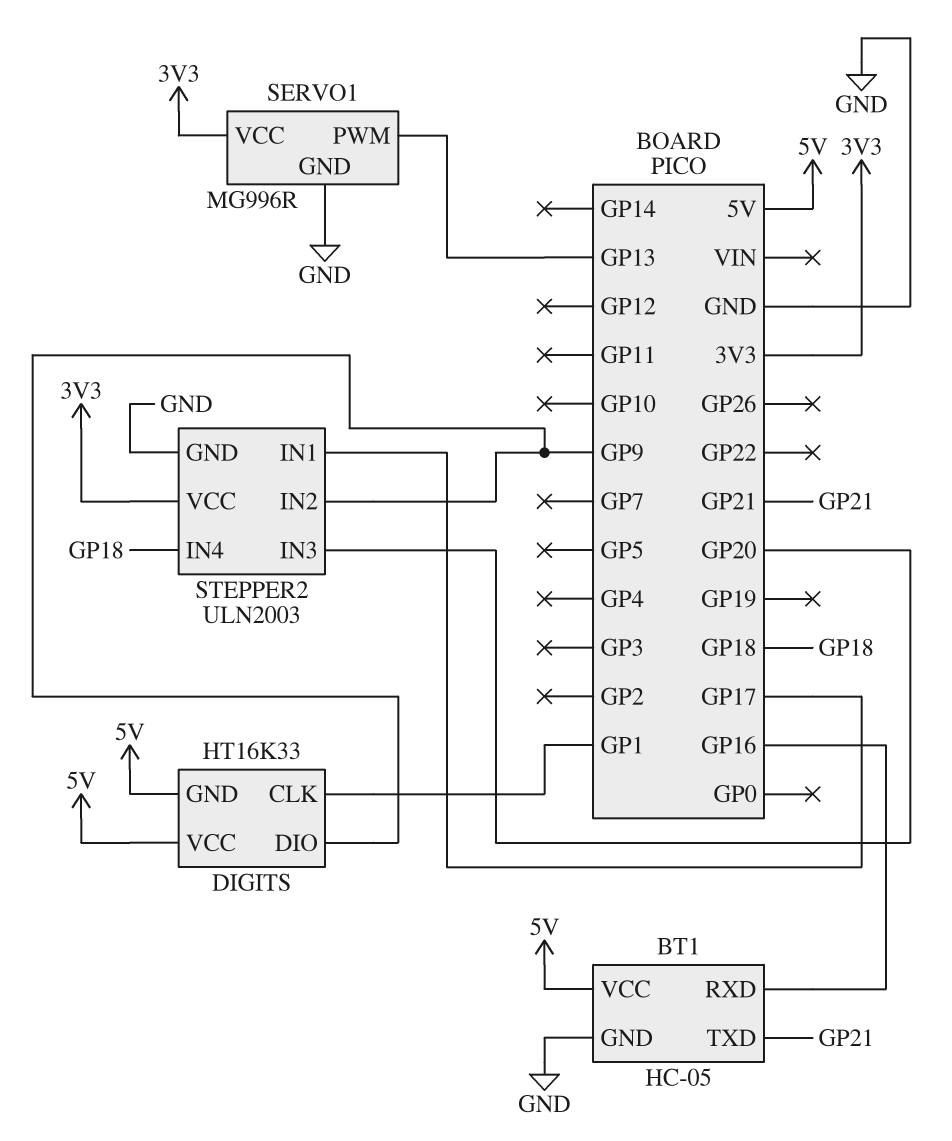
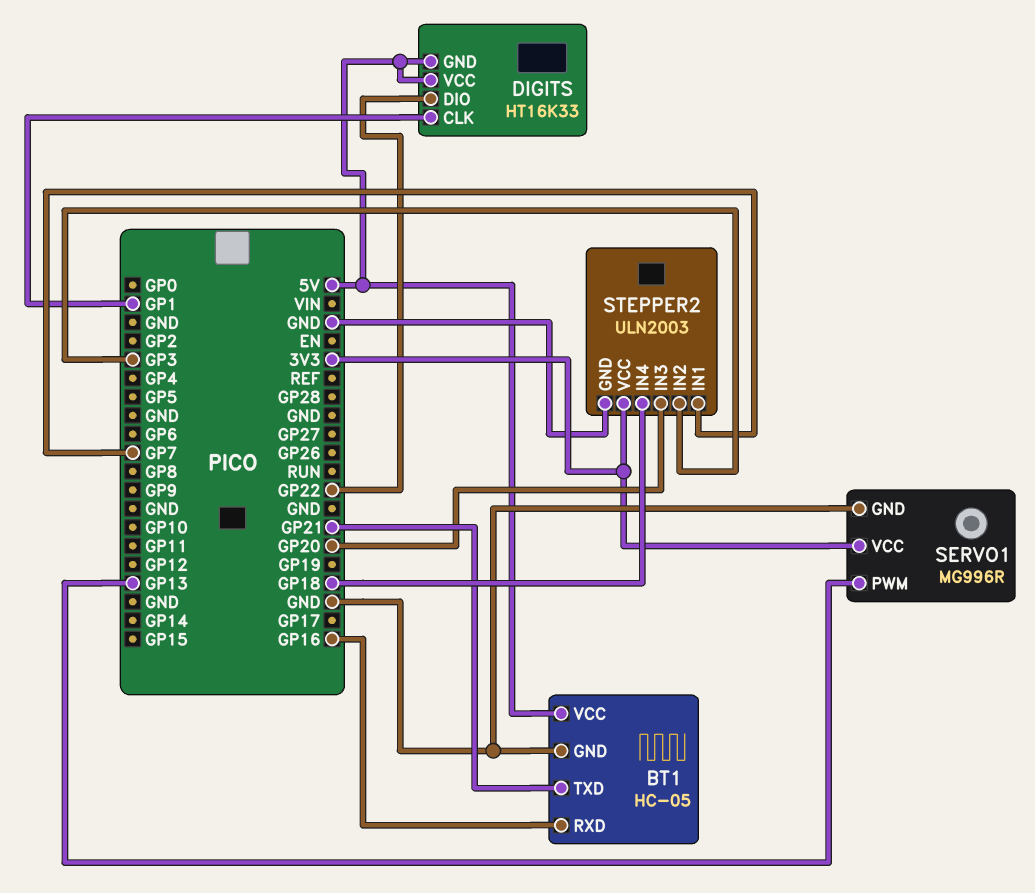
DIGITS pin DIO: GP9 -> GP22
STEPPER2 pin IN1: GP17 -> GP7
STEPPER2 pin IN2: GP9 -> GP3

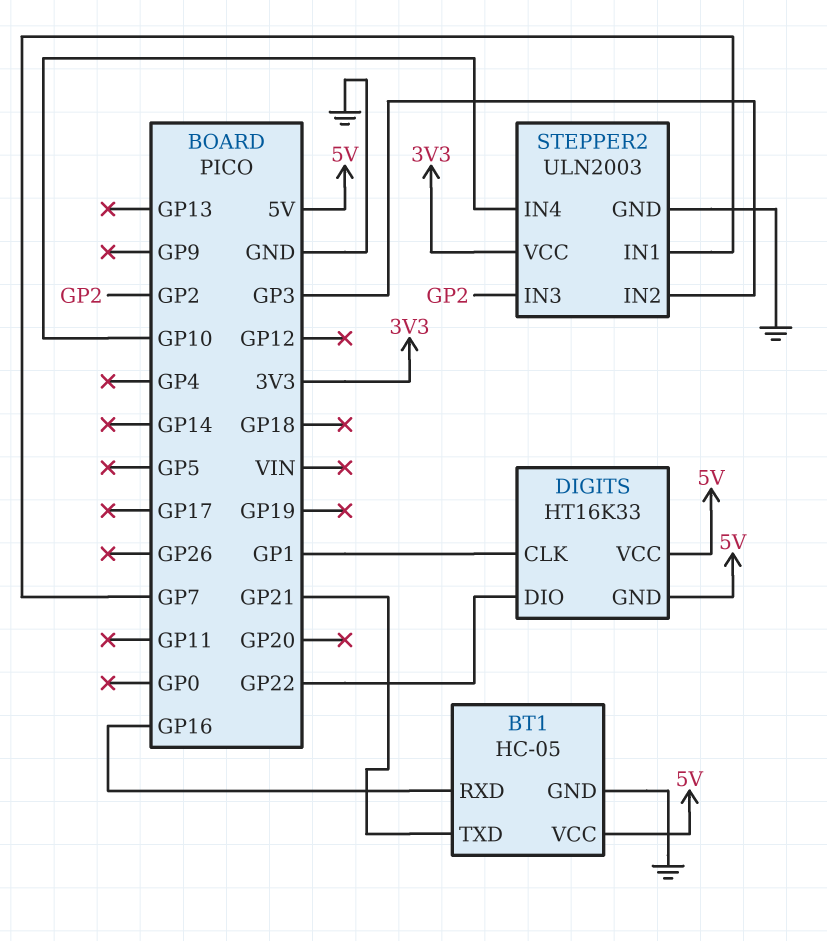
SERVO1: MG996R -> none
SERVO1 pin GND: GND -> none
SERVO1 pin PWM: GP13 -> none
SERVO1 pin VCC: 3V3 -> none
STEPPER2 pin IN3: GP20 -> GP2
STEPPER2 pin IN4: GP18 -> GP10

